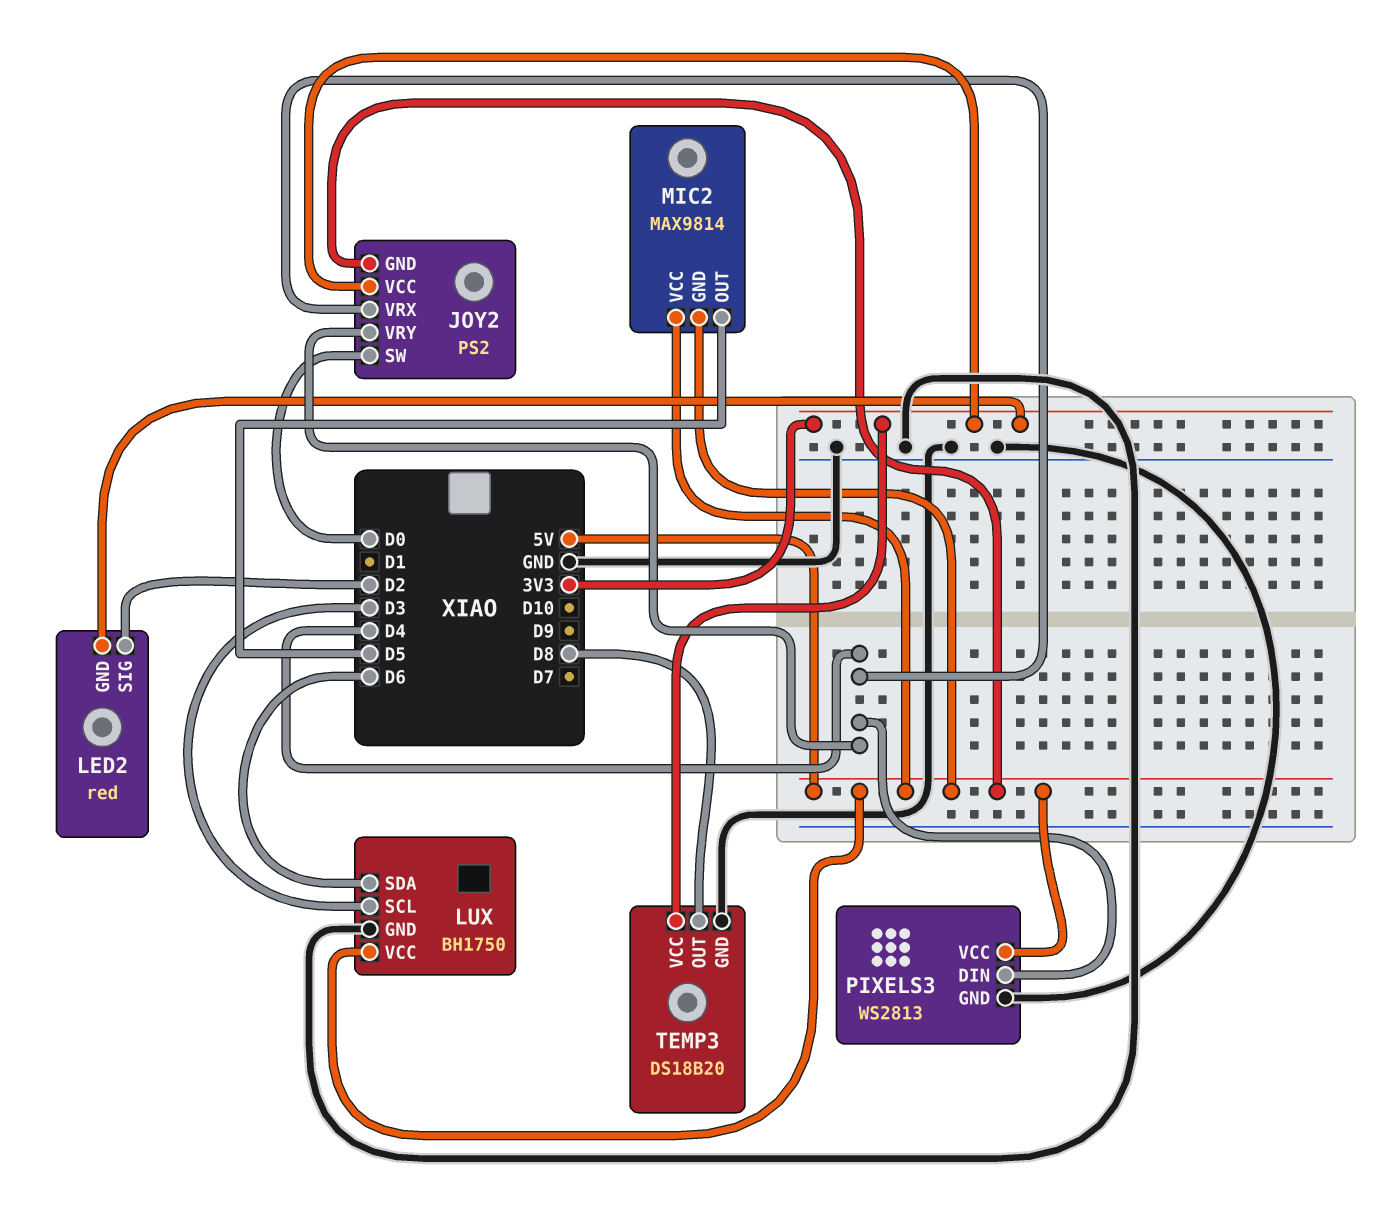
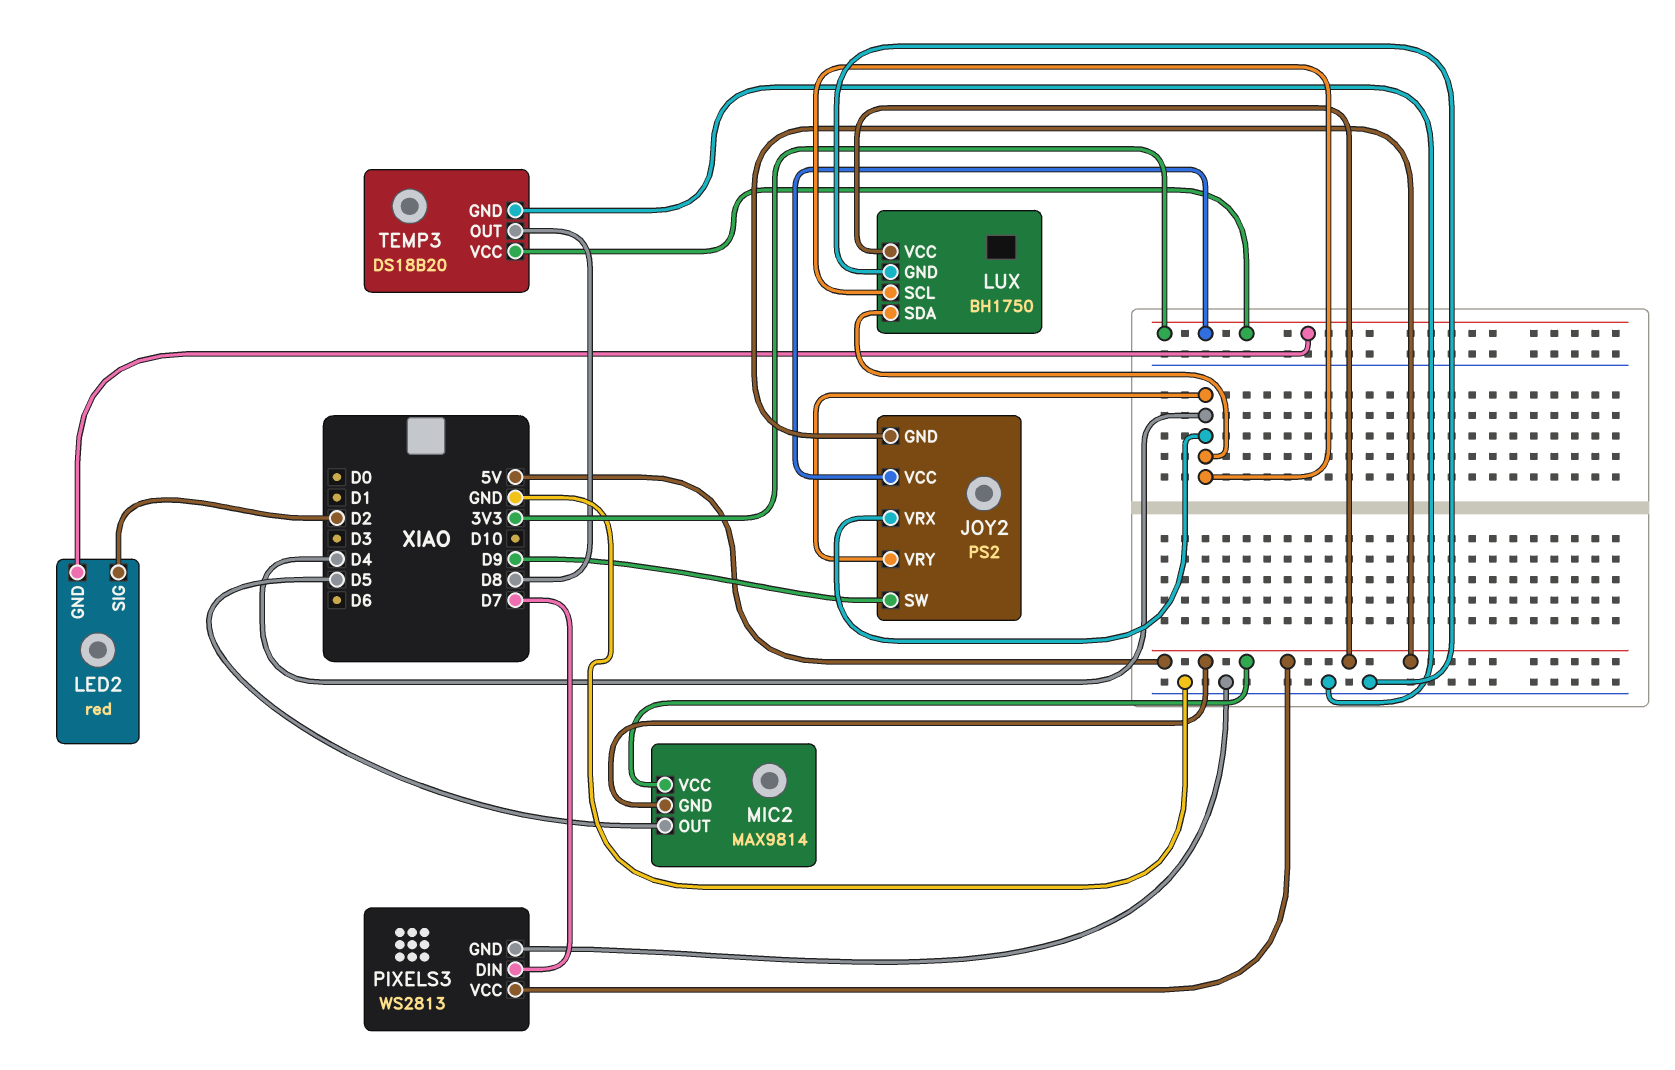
JOY2 pin SW: D0 -> D9
LUX pin SCL: D3 -> D4
LUX pin SDA: D6 -> D4
PIXELS3 pin DIN: D4 -> D7

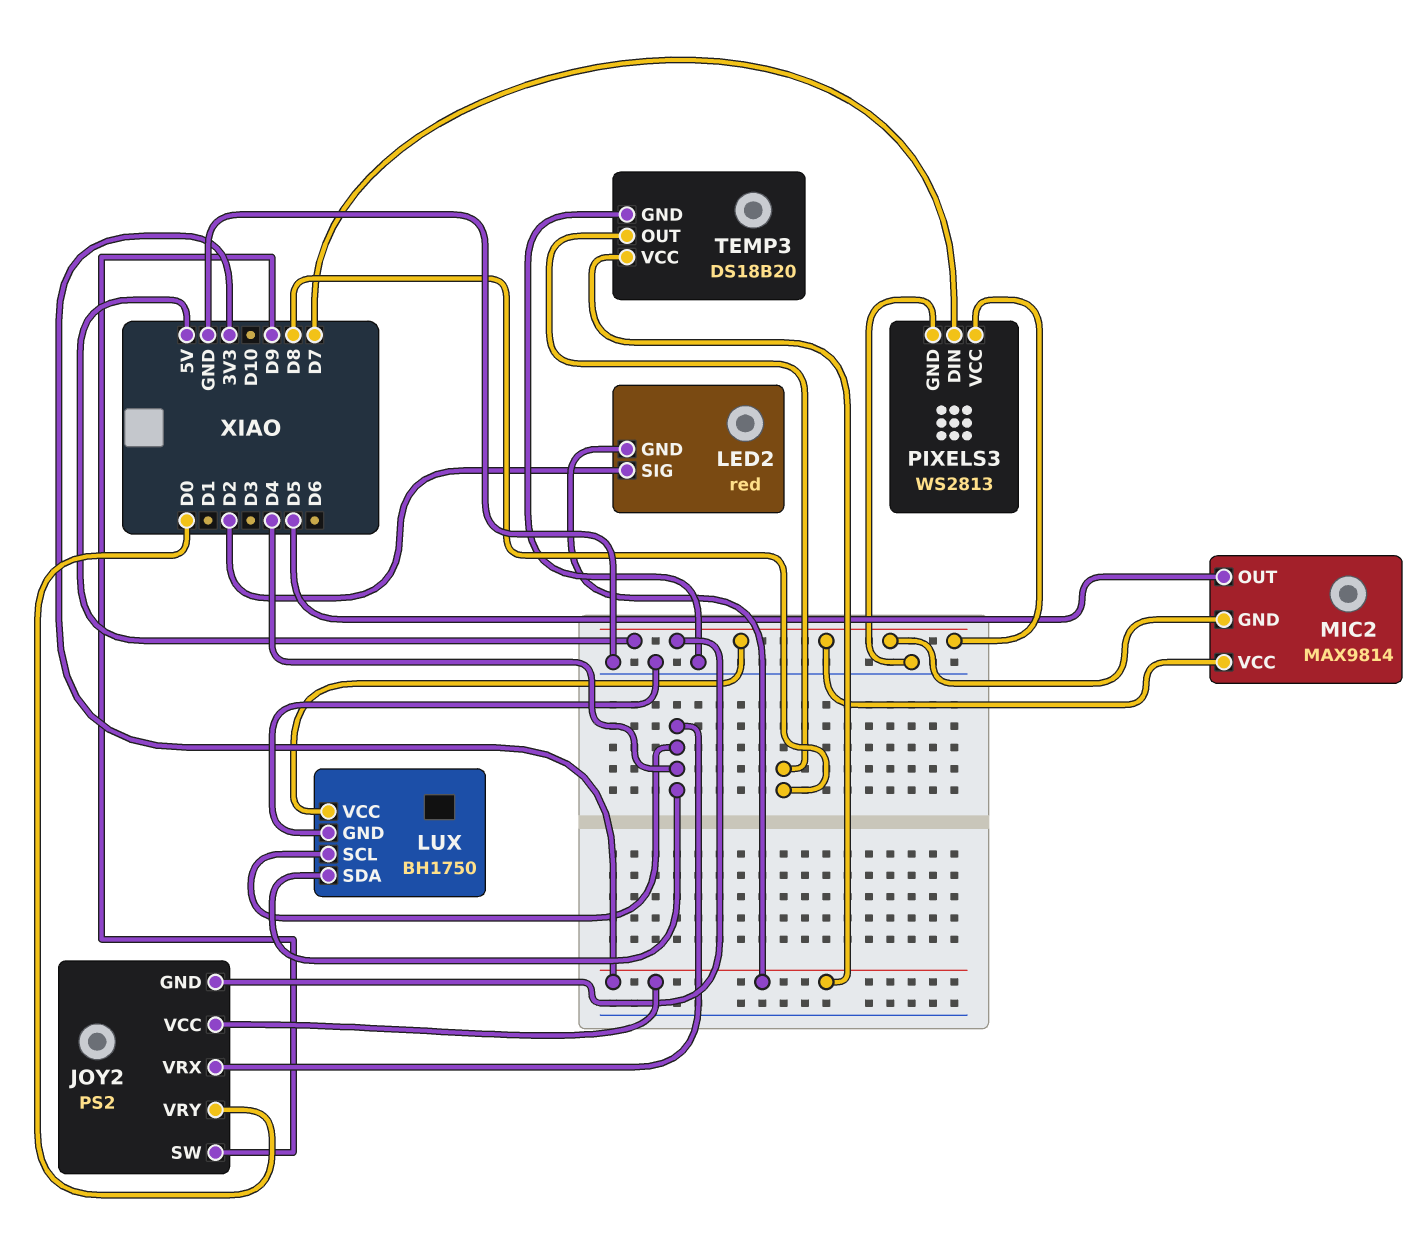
JOY2 pin VRY: D4 -> D0

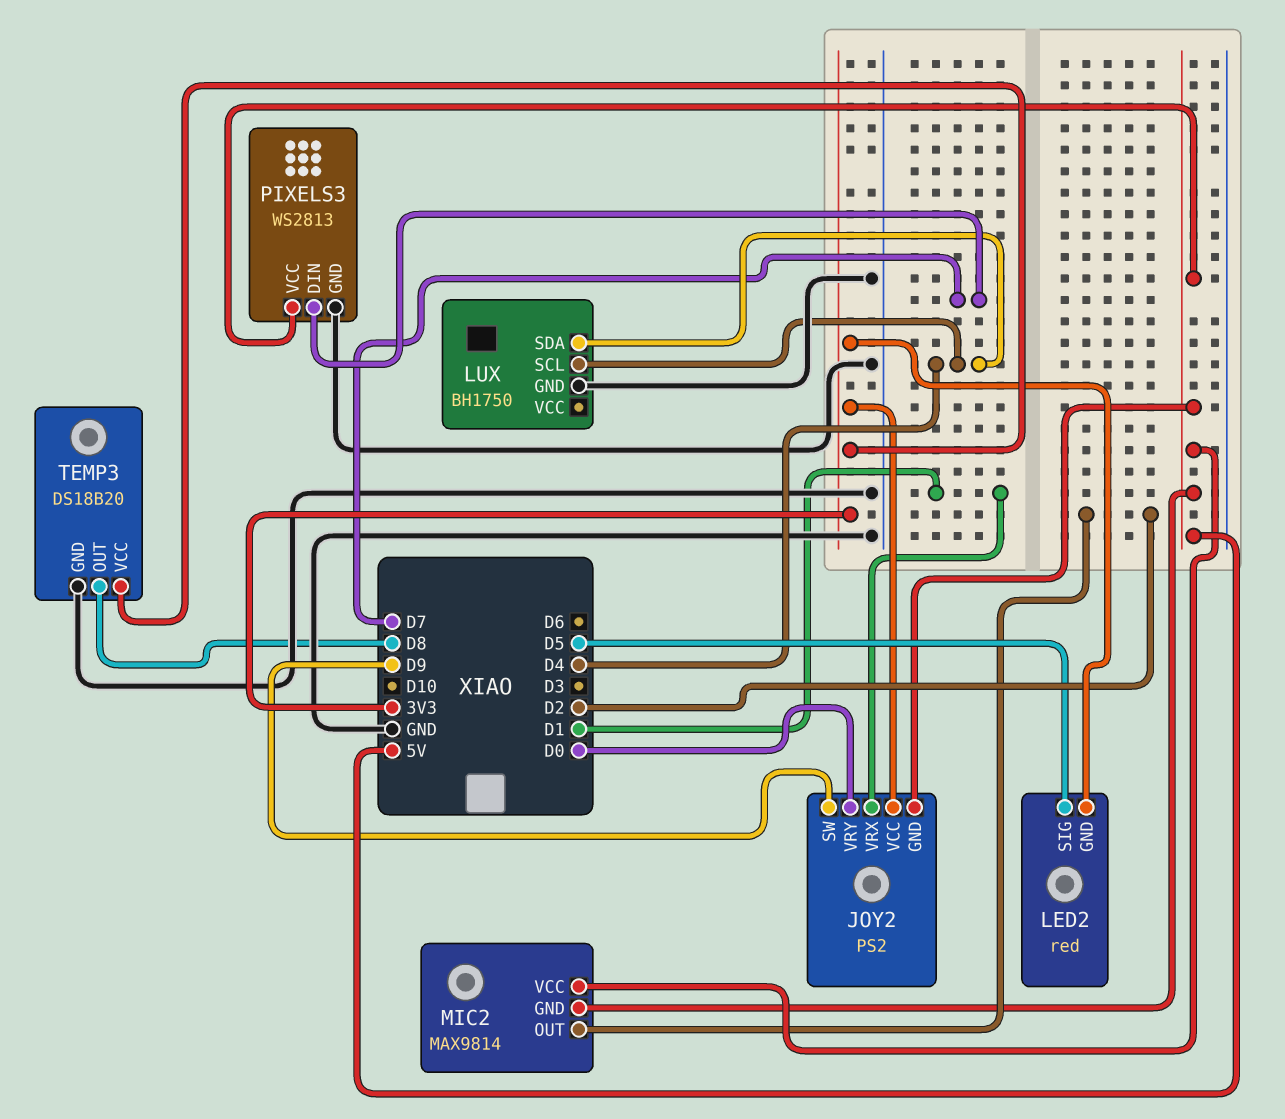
JOY2 pin VRX: D4 -> D1
LED2 pin SIG: D2 -> D5
LUX pin VCC: 5V -> none
MIC2 pin OUT: D5 -> D2

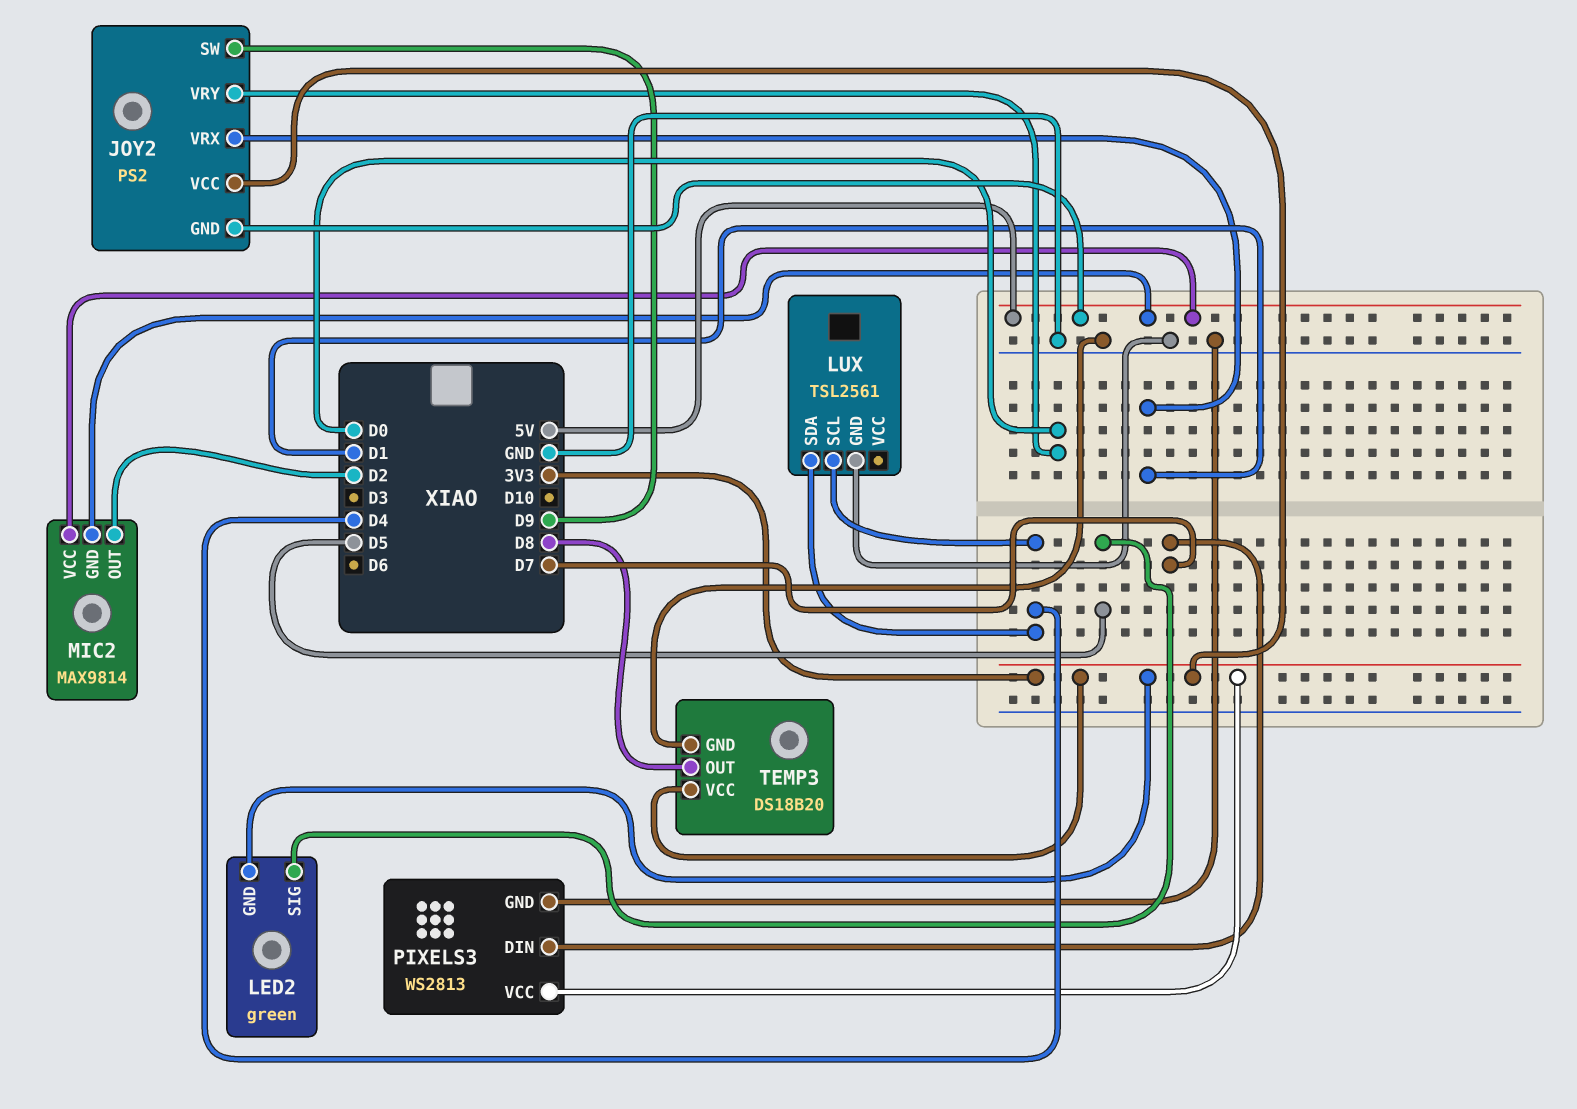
LED2: red -> green
LUX: BH1750 -> TSL2561
PIXELS3 pin VCC: 5V -> 3V3

